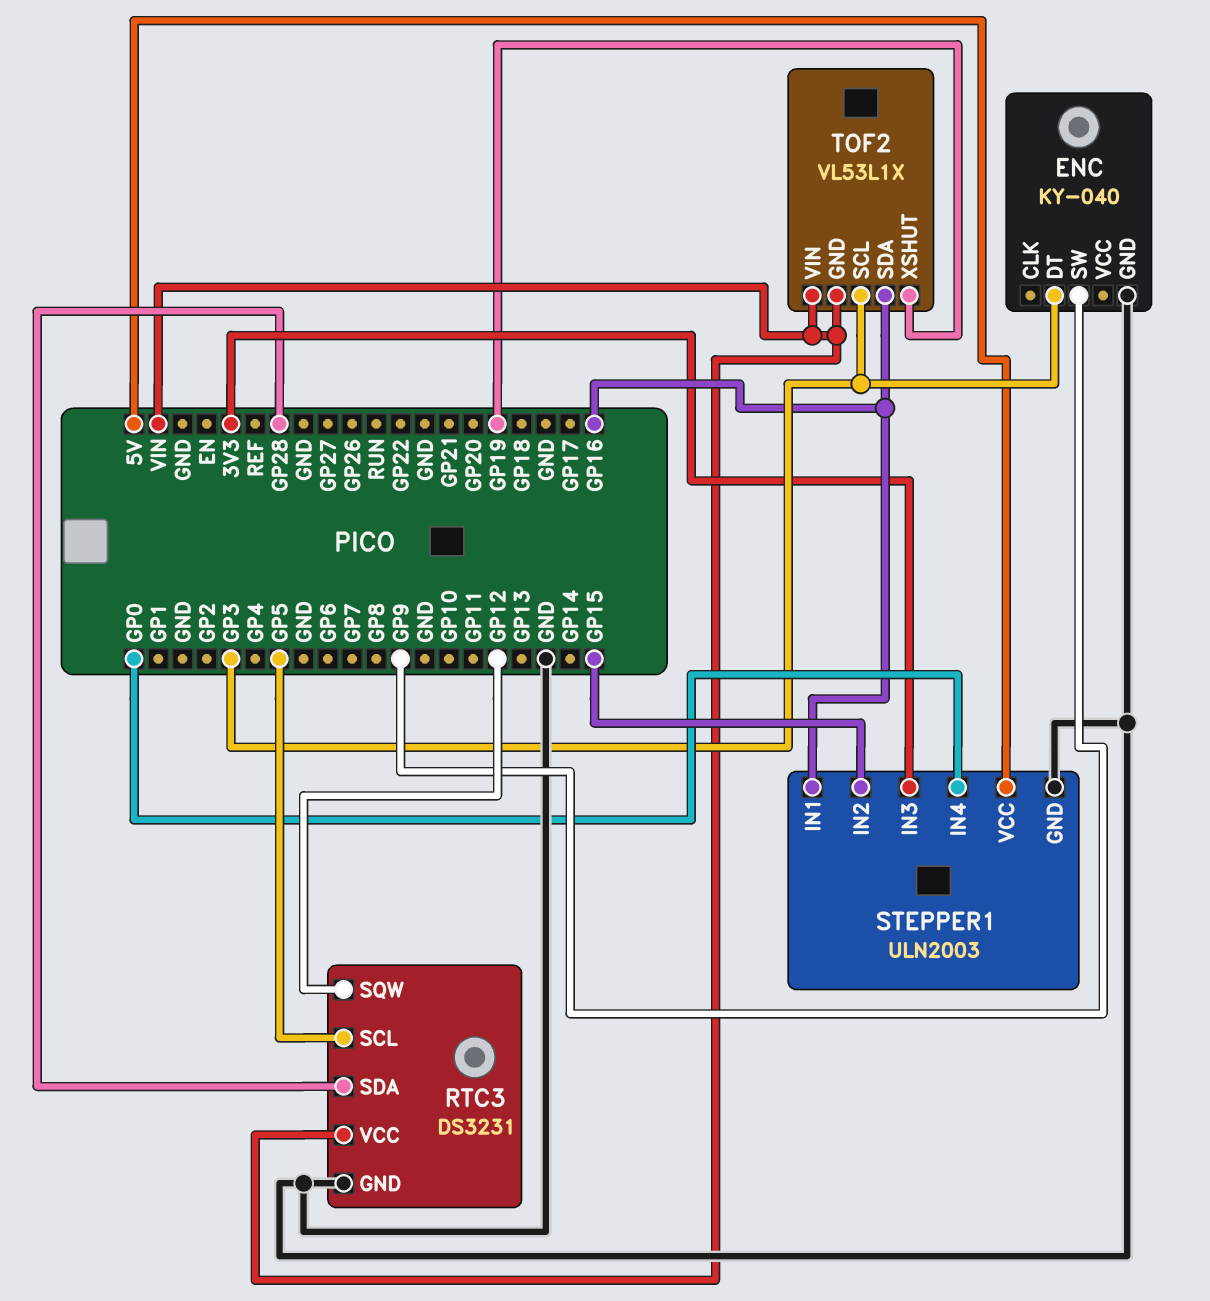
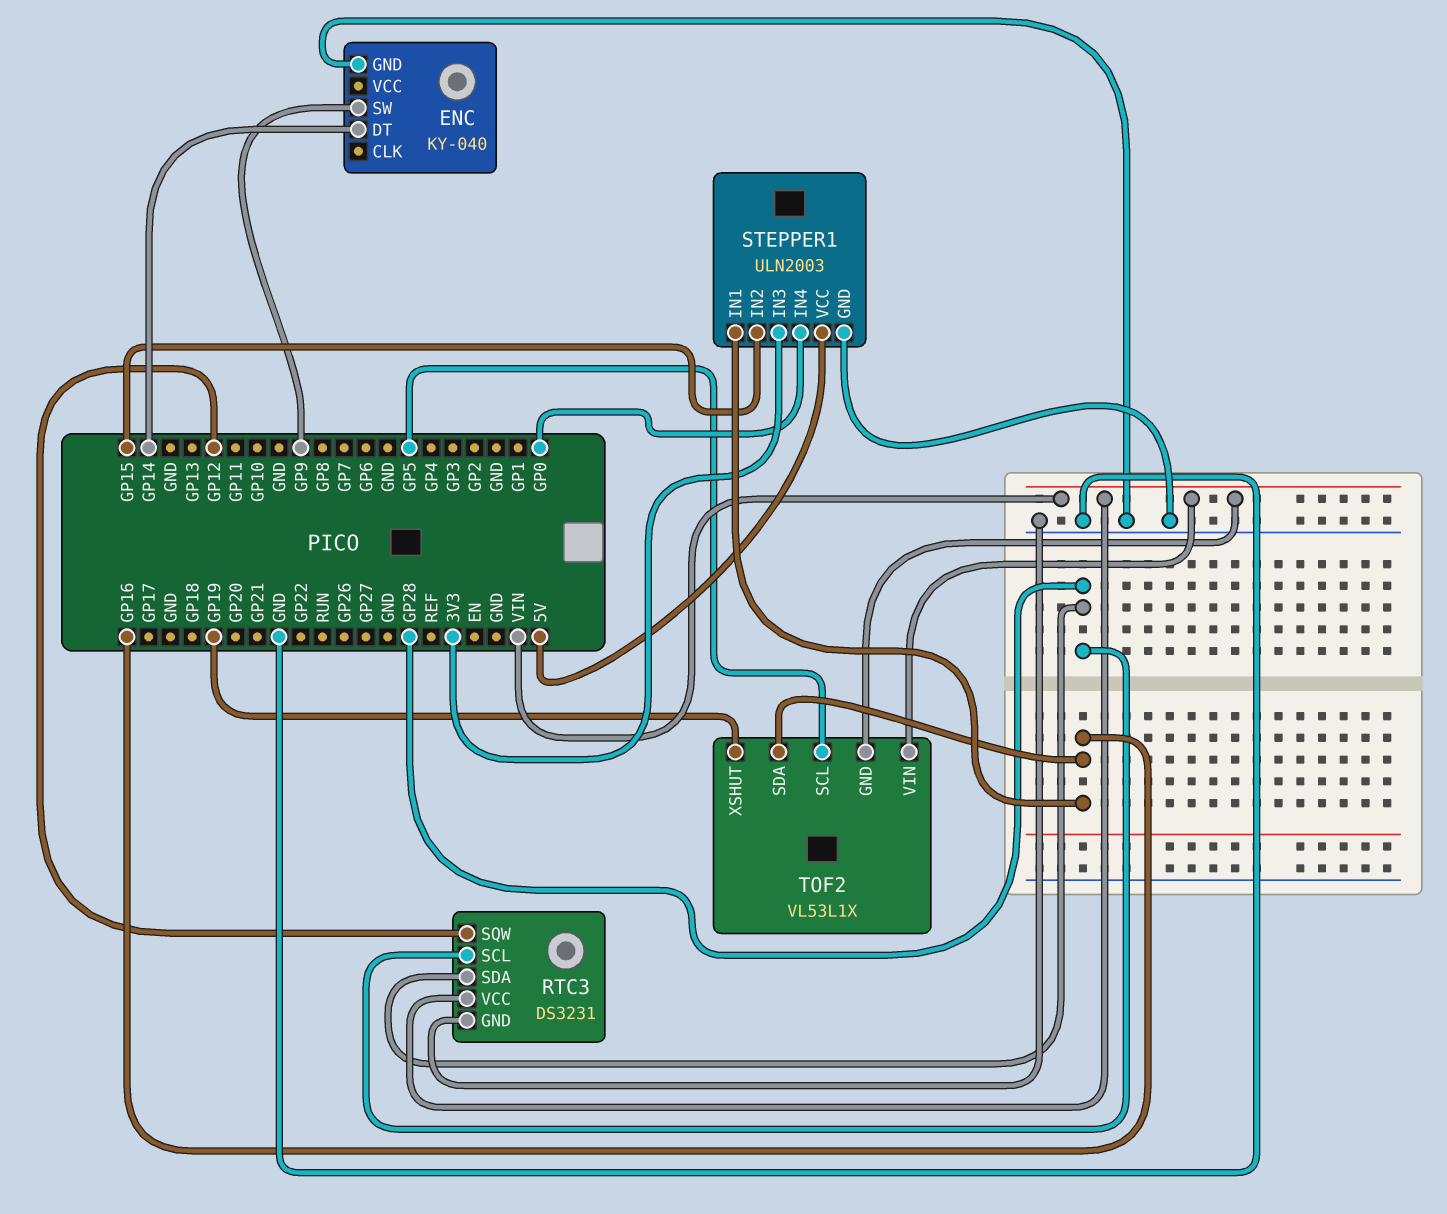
ENC pin DT: GP3 -> GP14
RTC3 pin SCL: GP5 -> GP28
TOF2 pin SCL: GP3 -> GP5

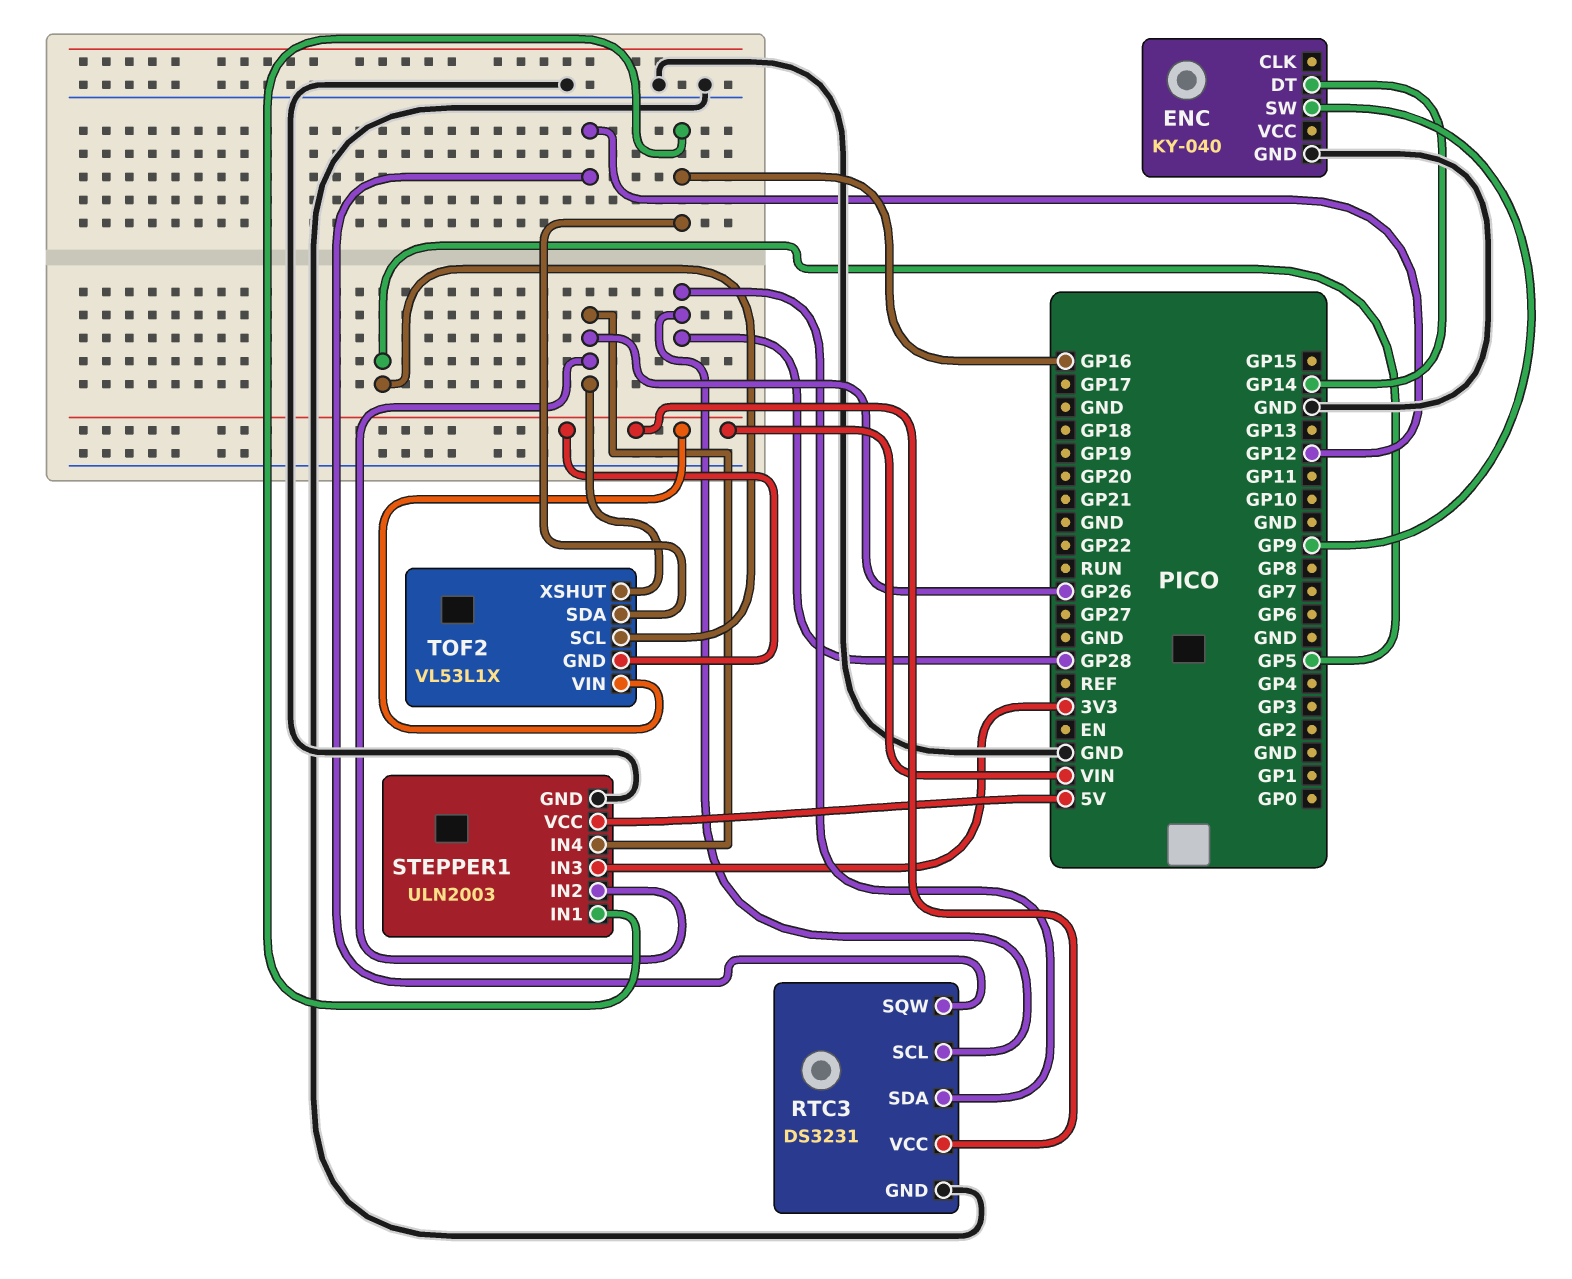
STEPPER1 pin IN2: GP15 -> GP26
STEPPER1 pin IN4: GP0 -> GP26
TOF2 pin XSHUT: GP19 -> GP26

